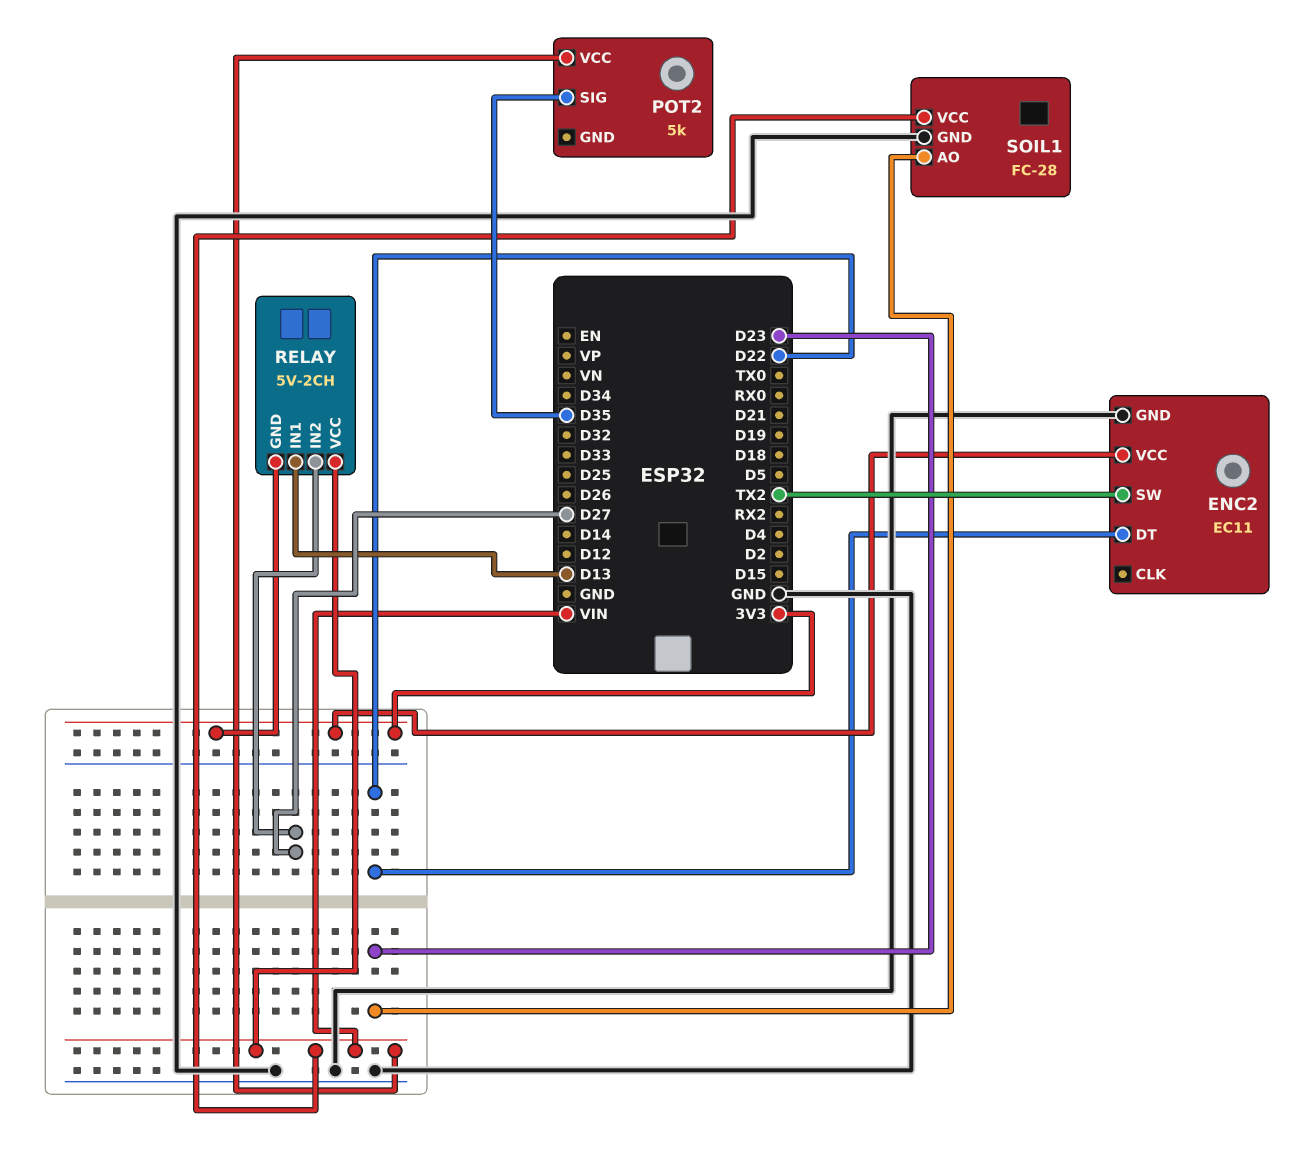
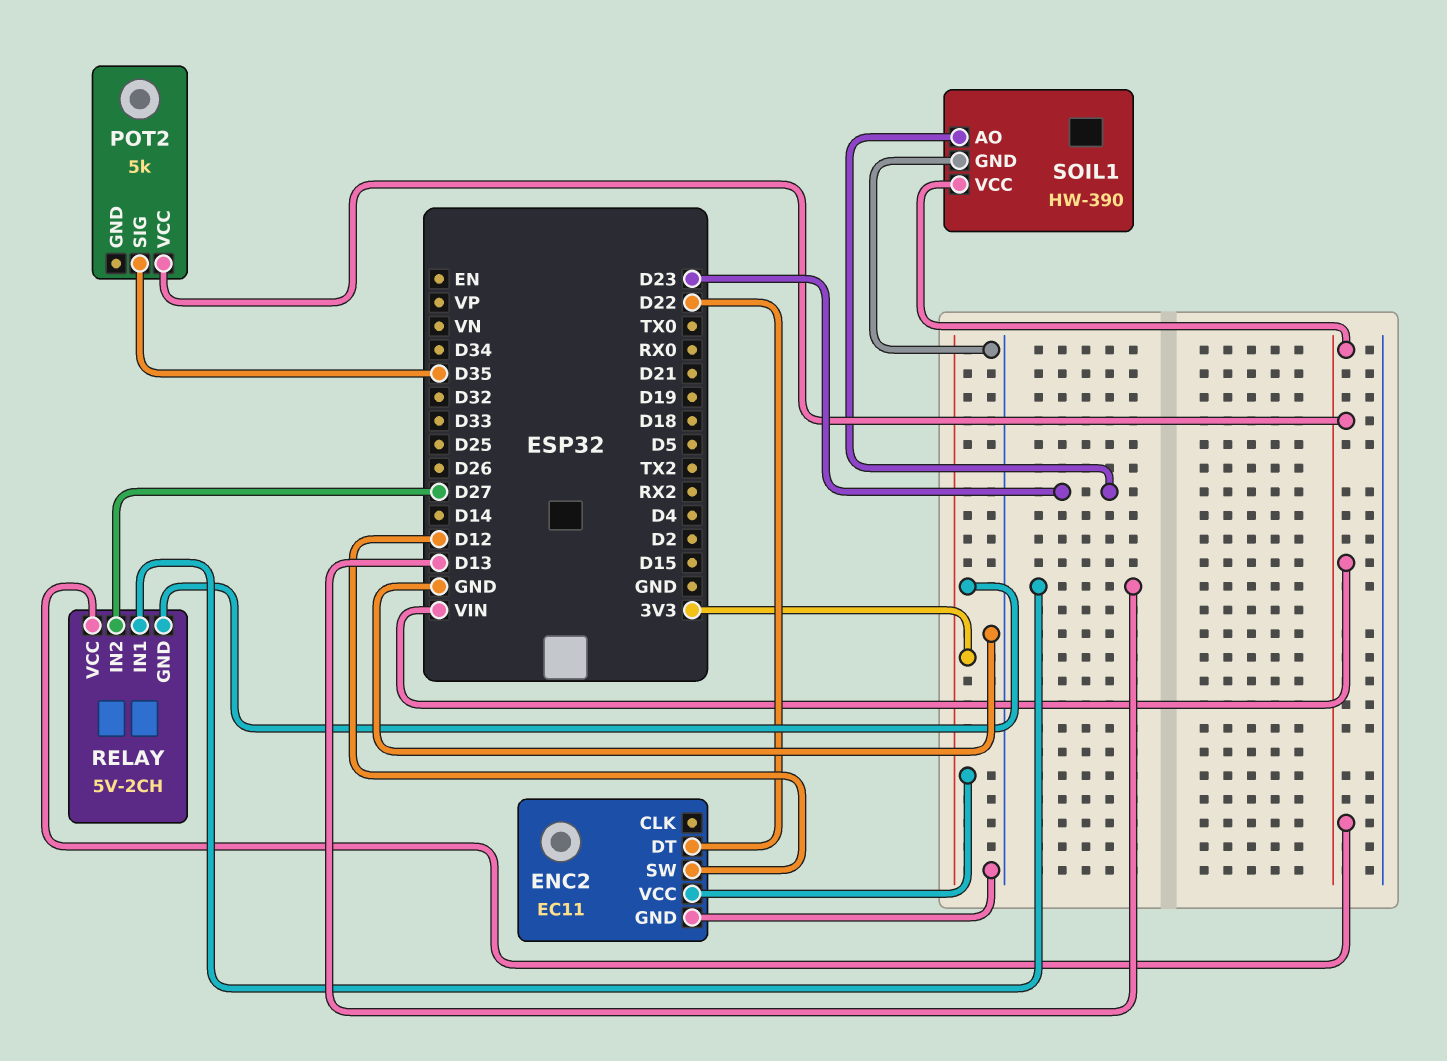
ENC2 pin SW: TX2 -> D12
SOIL1: FC-28 -> HW-390

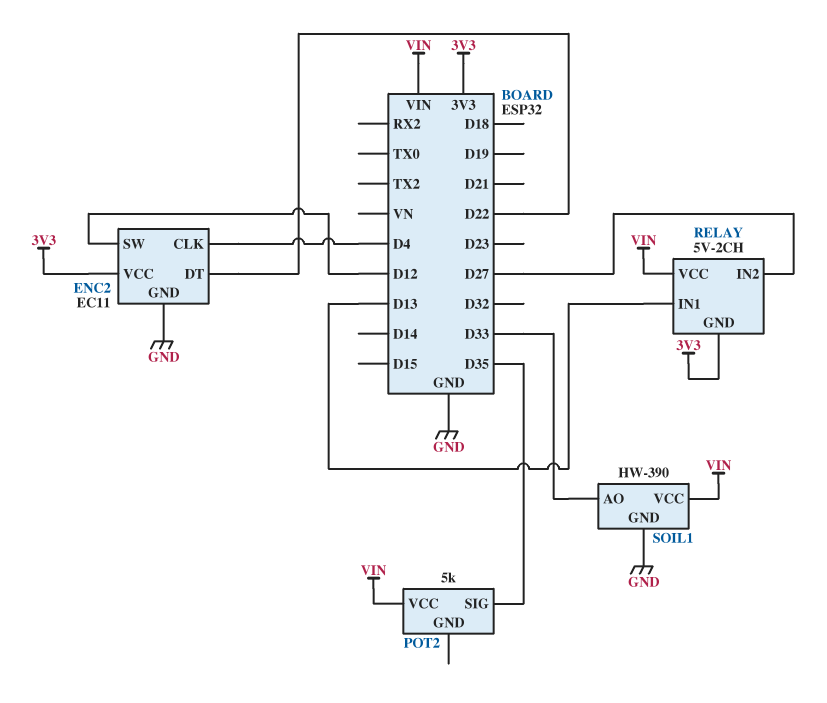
ENC2 pin CLK: none -> D4
SOIL1 pin AO: D23 -> D33

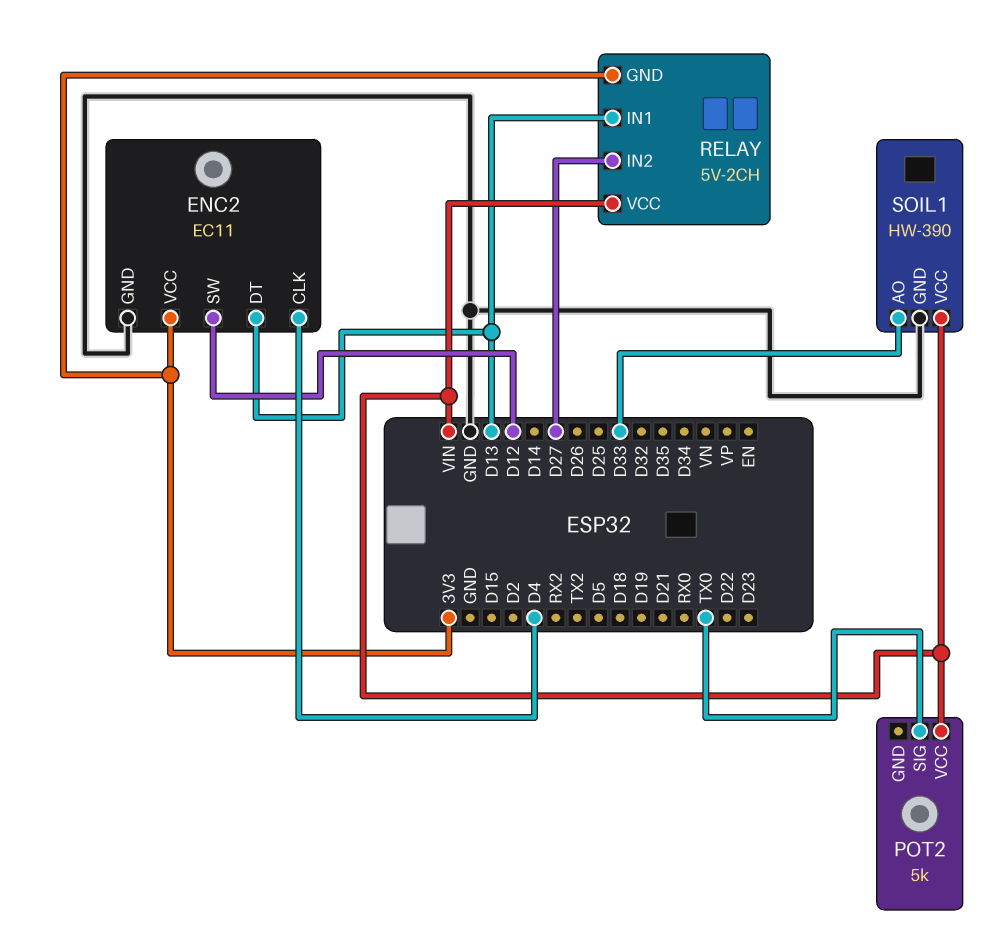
ENC2 pin DT: D22 -> D13
POT2 pin SIG: D35 -> TX0

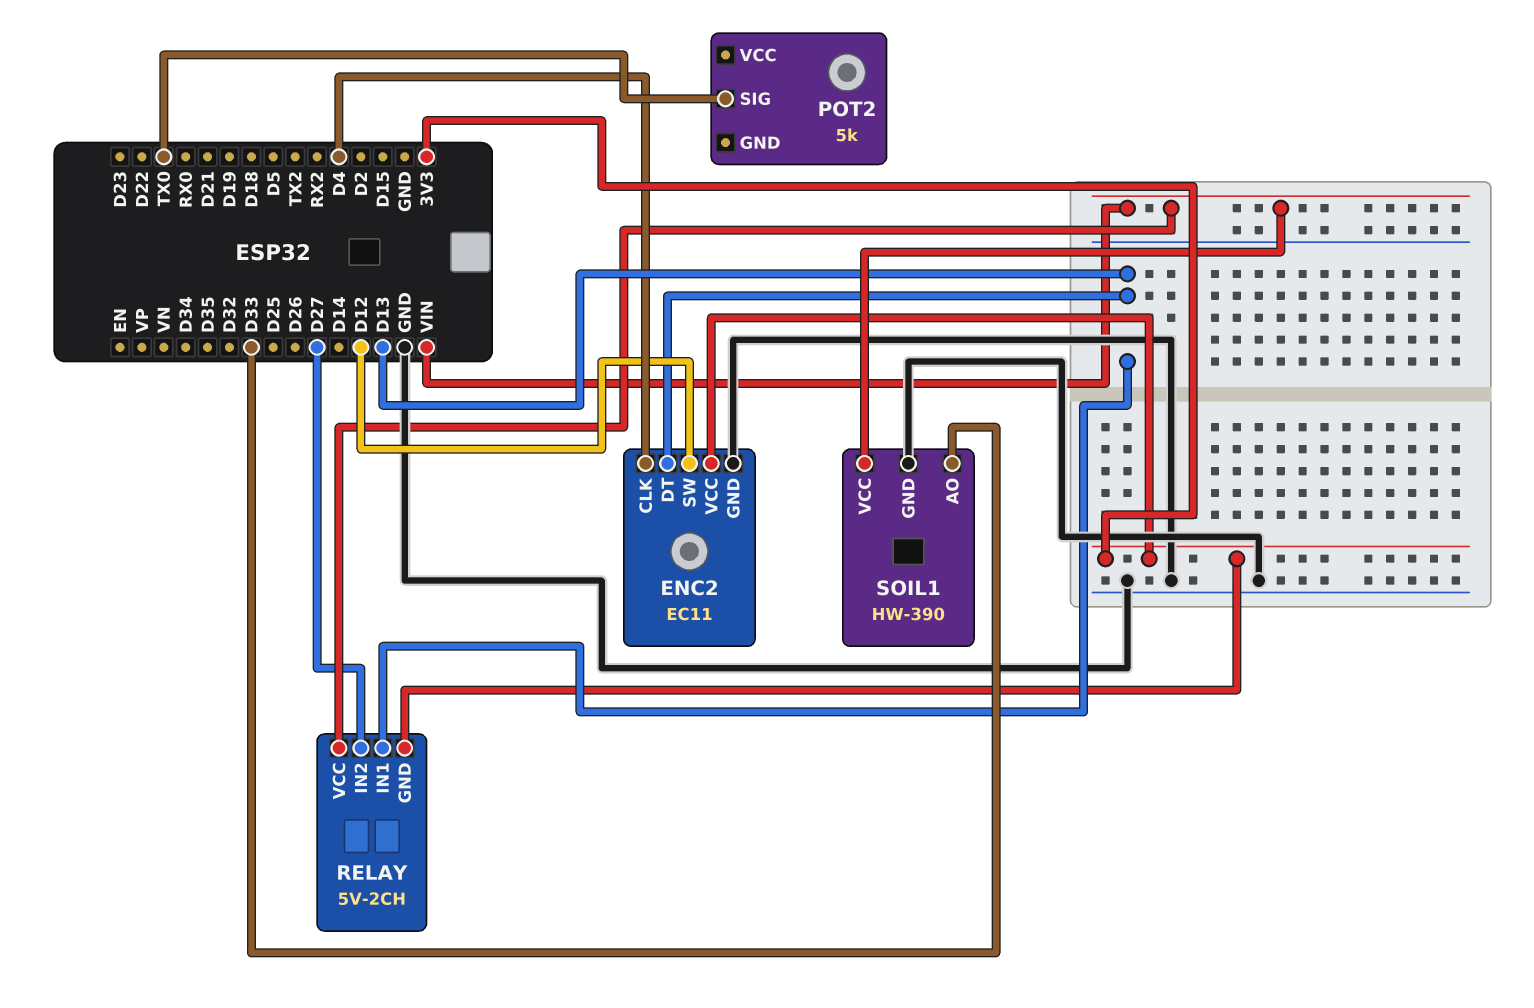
POT2 pin VCC: VIN -> none

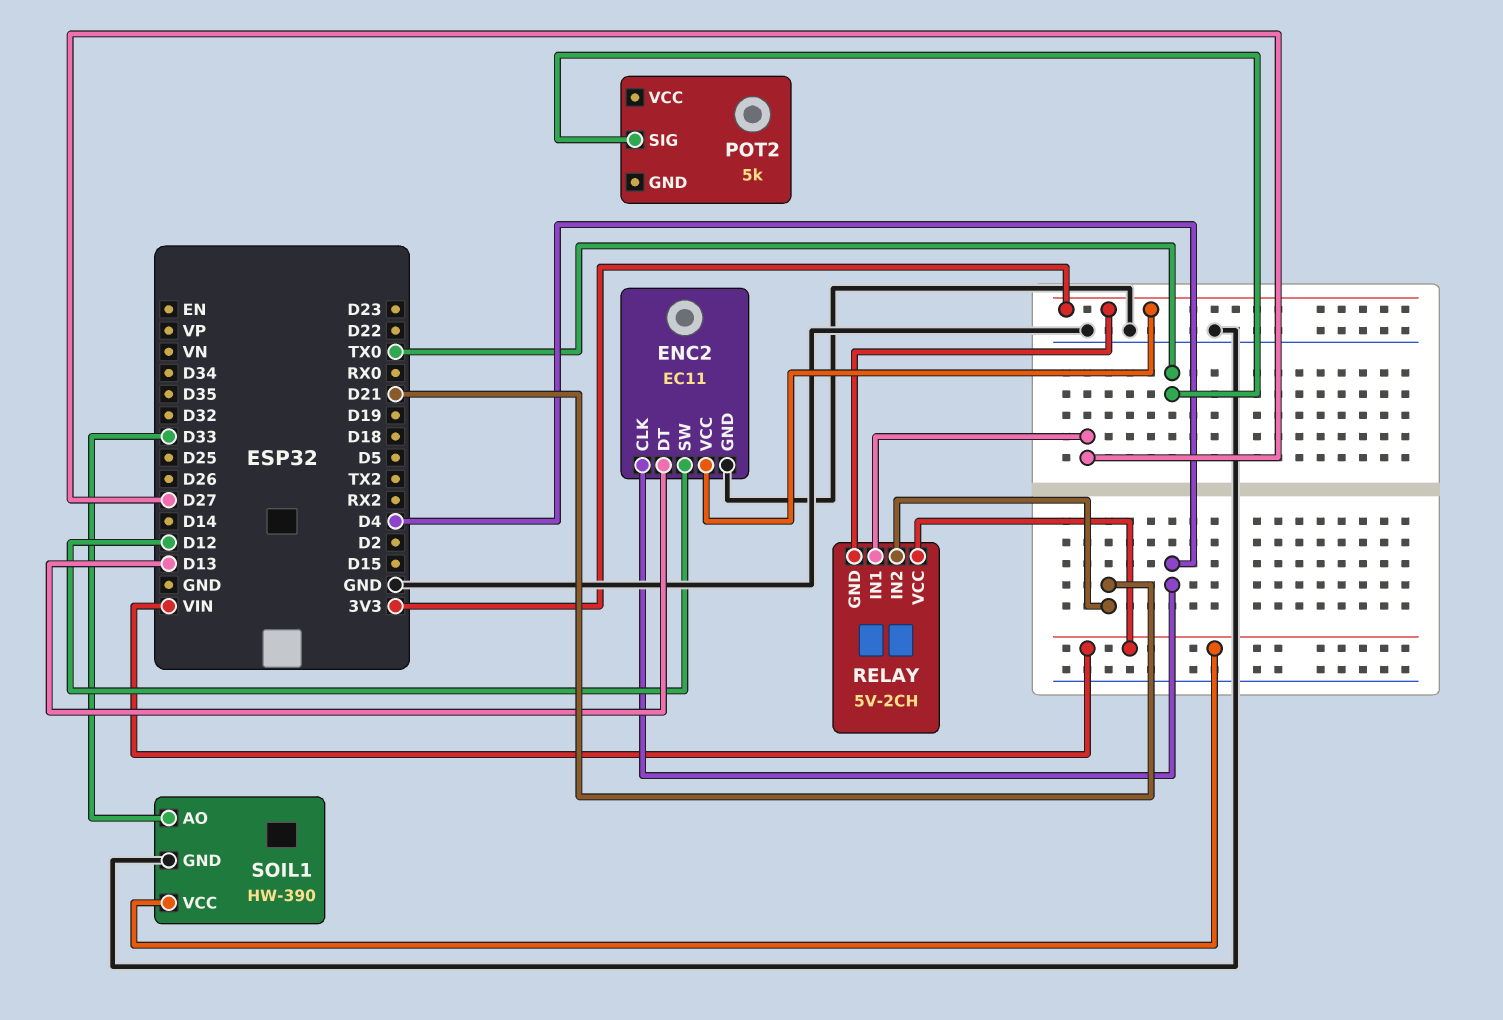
RELAY pin IN1: D13 -> D27
RELAY pin IN2: D27 -> D21

